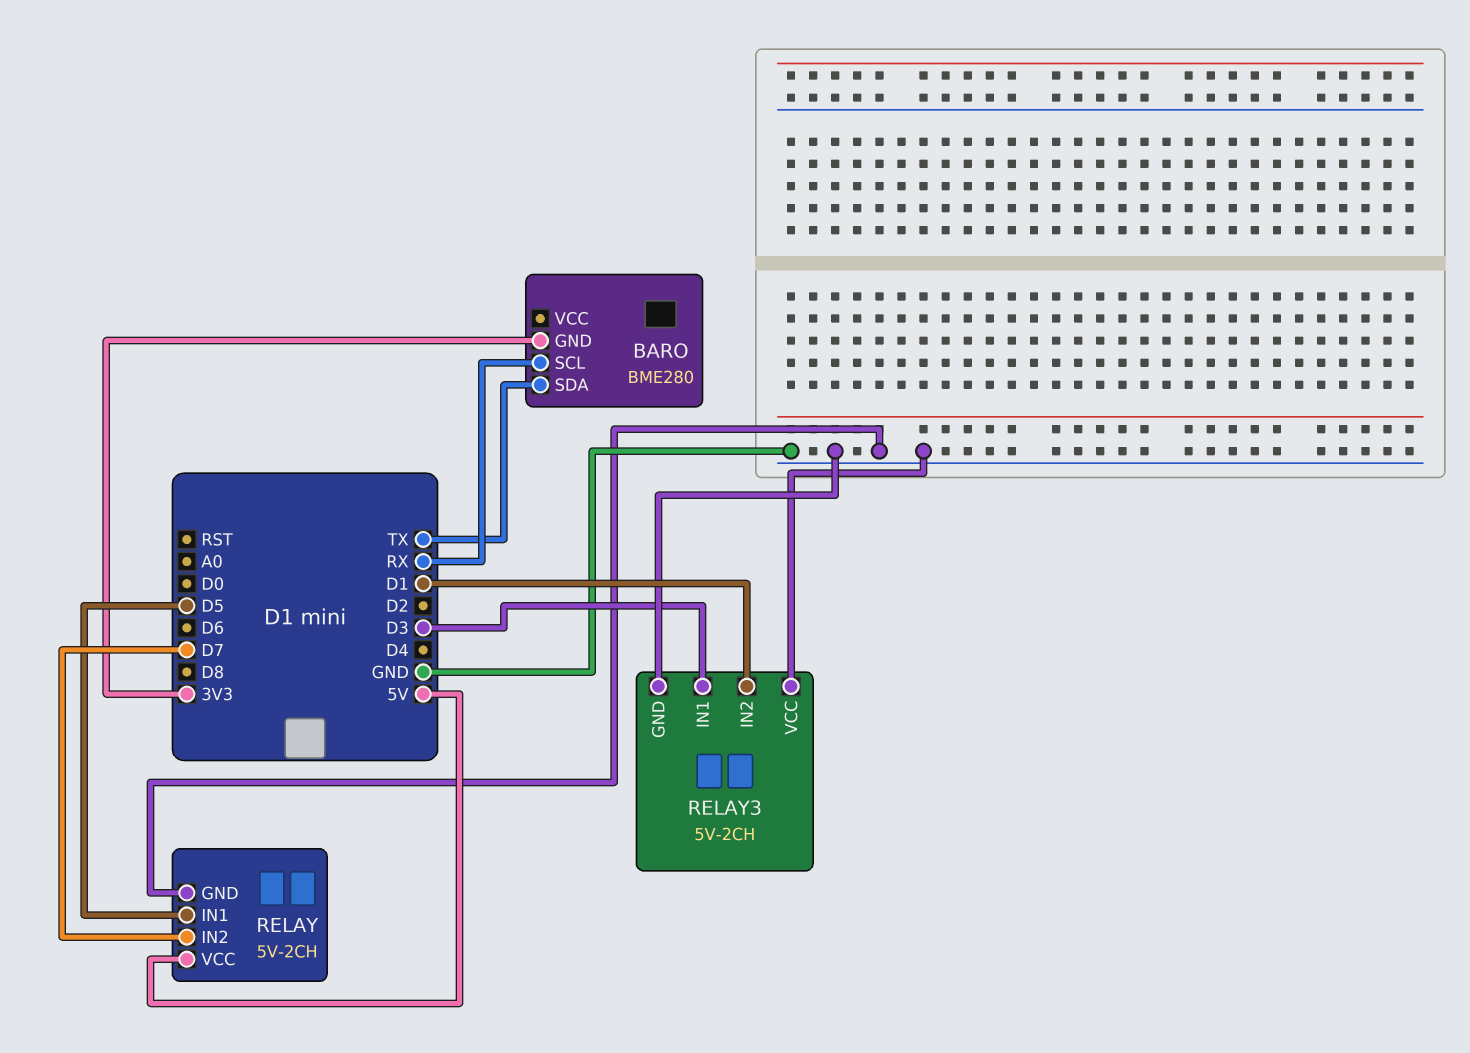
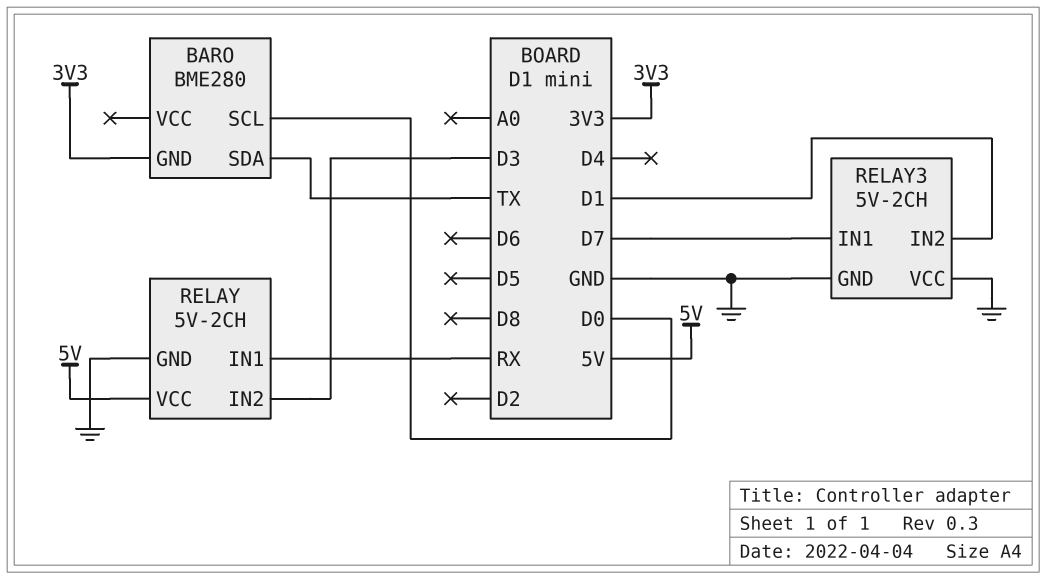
BARO pin SCL: RX -> D0
RELAY pin IN1: D5 -> RX
RELAY pin IN2: D7 -> D3
RELAY3 pin IN1: D3 -> D7

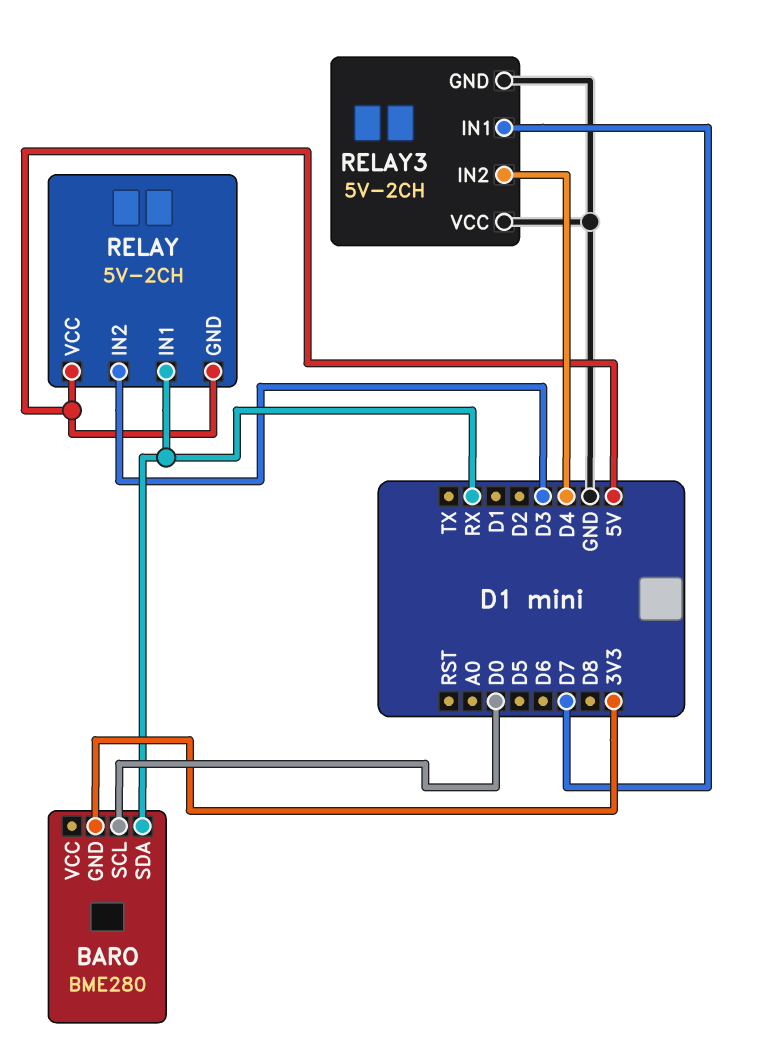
BARO pin SDA: TX -> RX
RELAY pin GND: GND -> 5V
RELAY3 pin IN2: D1 -> D4

